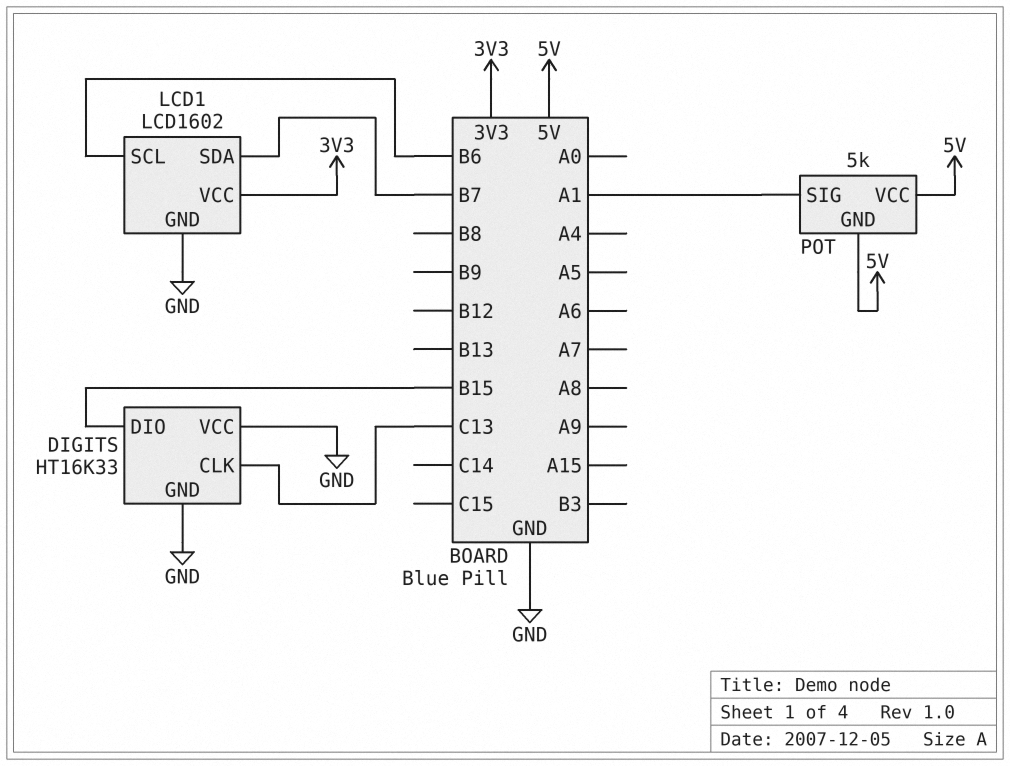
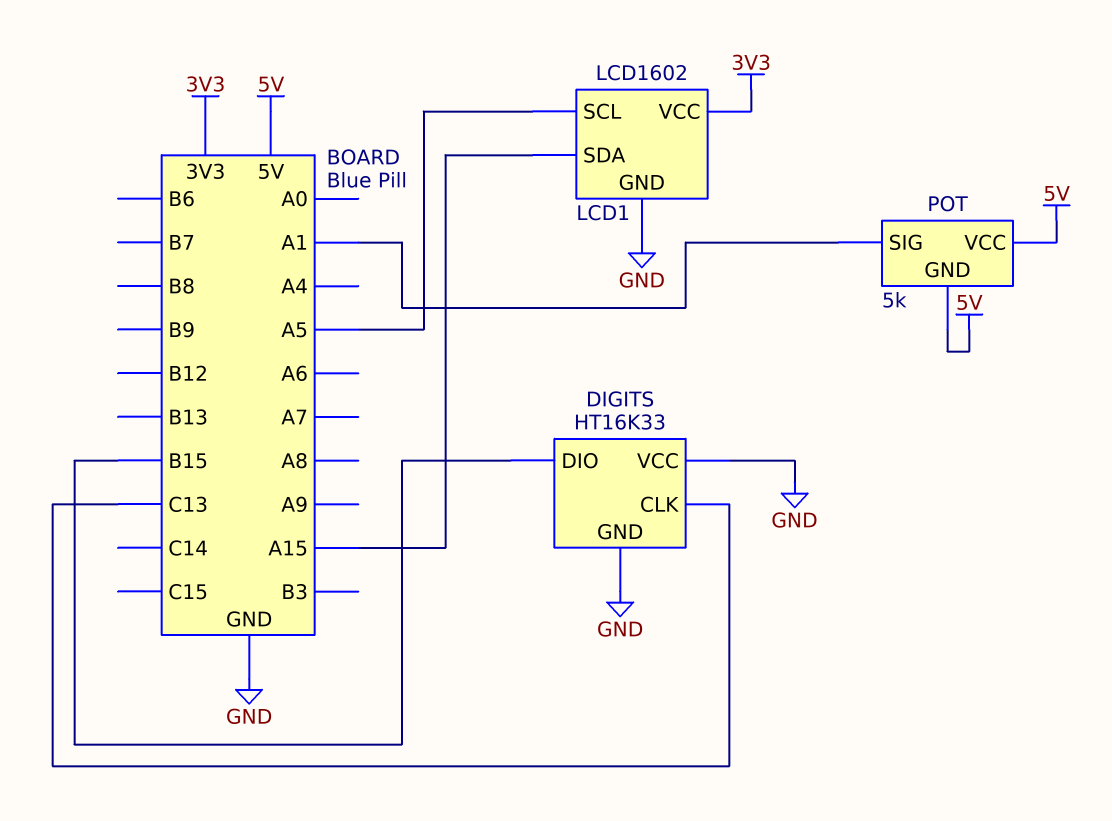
LCD1 pin SCL: B6 -> A5
LCD1 pin SDA: B7 -> A15

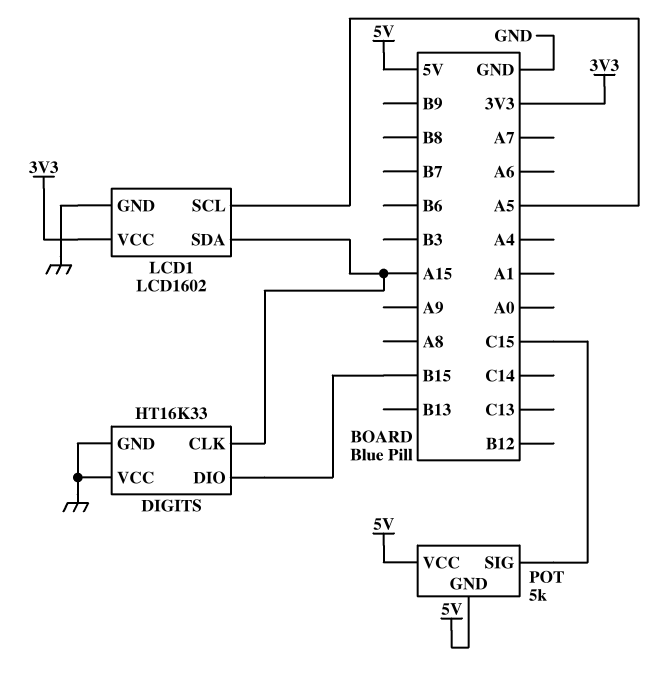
DIGITS pin CLK: C13 -> A15
POT pin SIG: A1 -> C15

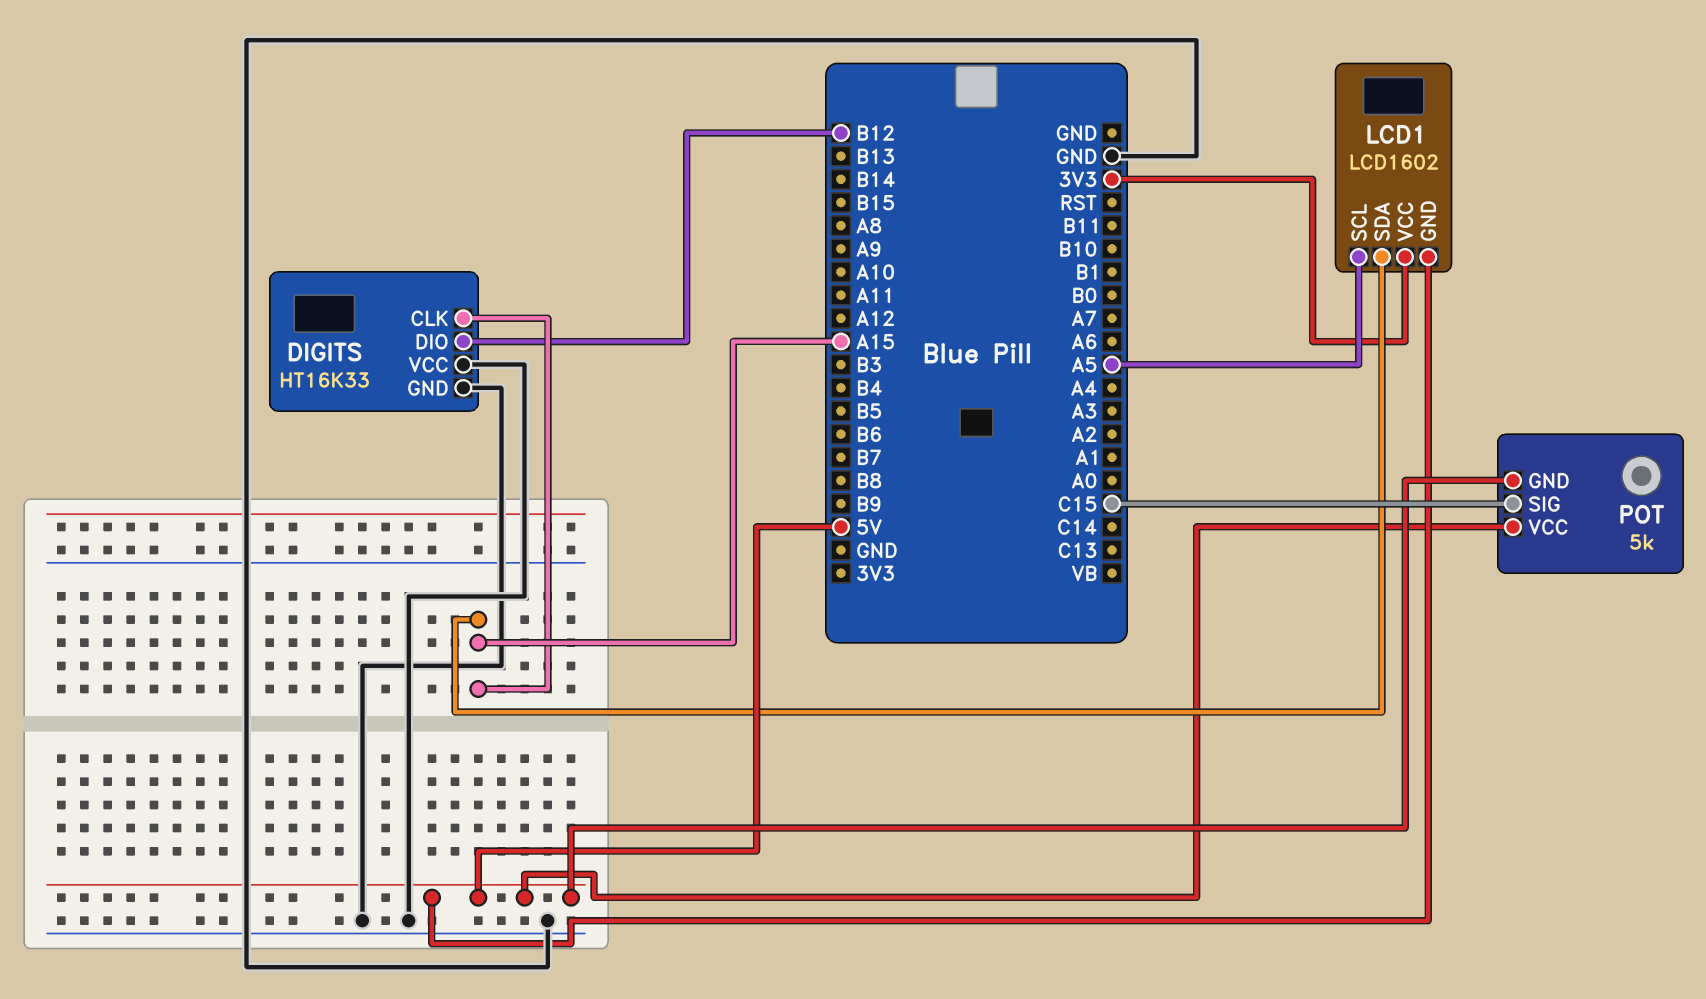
DIGITS pin DIO: B15 -> B12
LCD1 pin GND: GND -> 5V

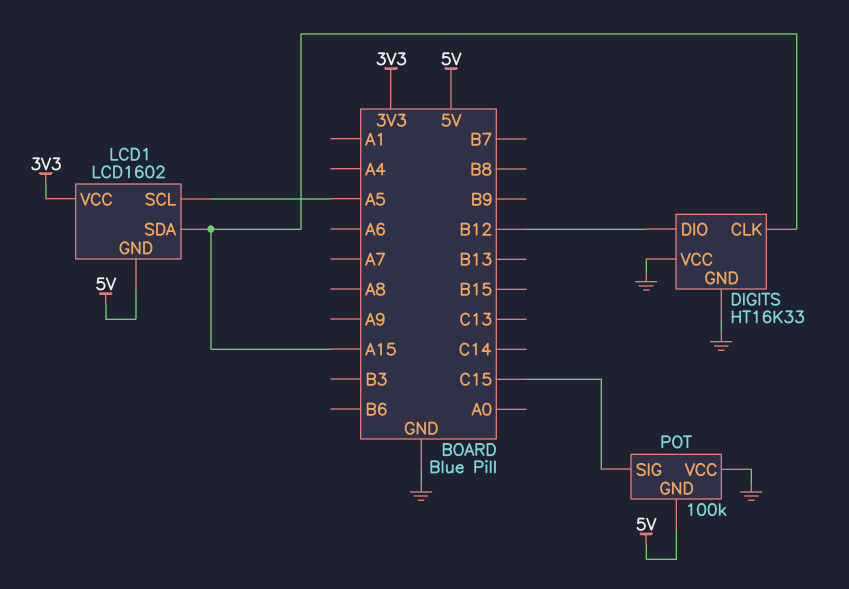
POT: 5k -> 100k
POT pin VCC: 5V -> GND

